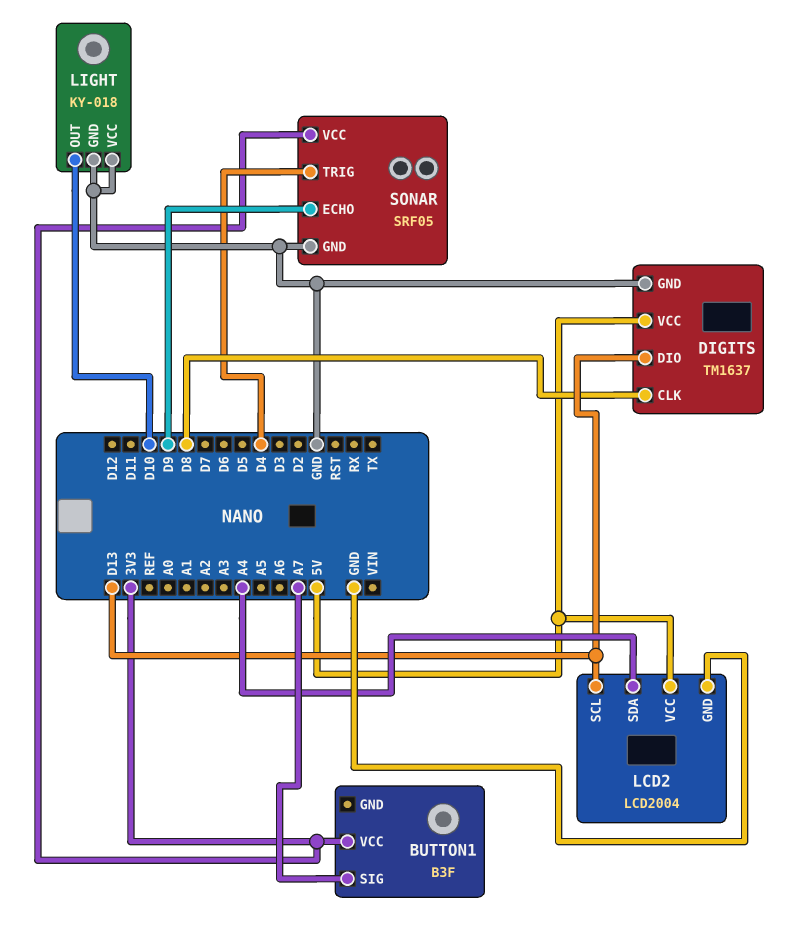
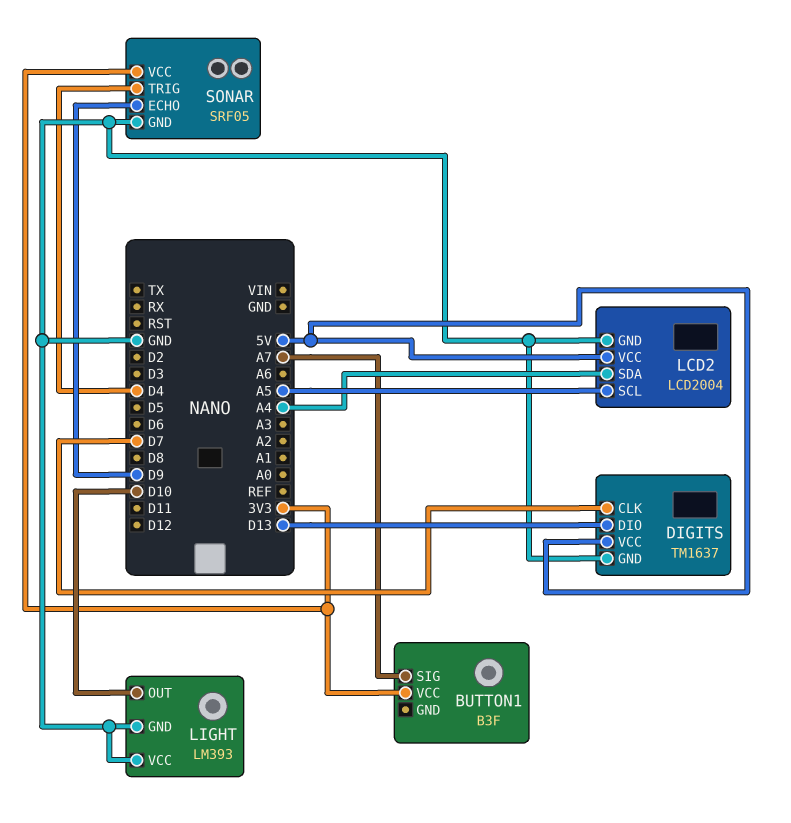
DIGITS pin CLK: D8 -> D7
LCD2 pin SCL: D13 -> A5
LIGHT: KY-018 -> LM393

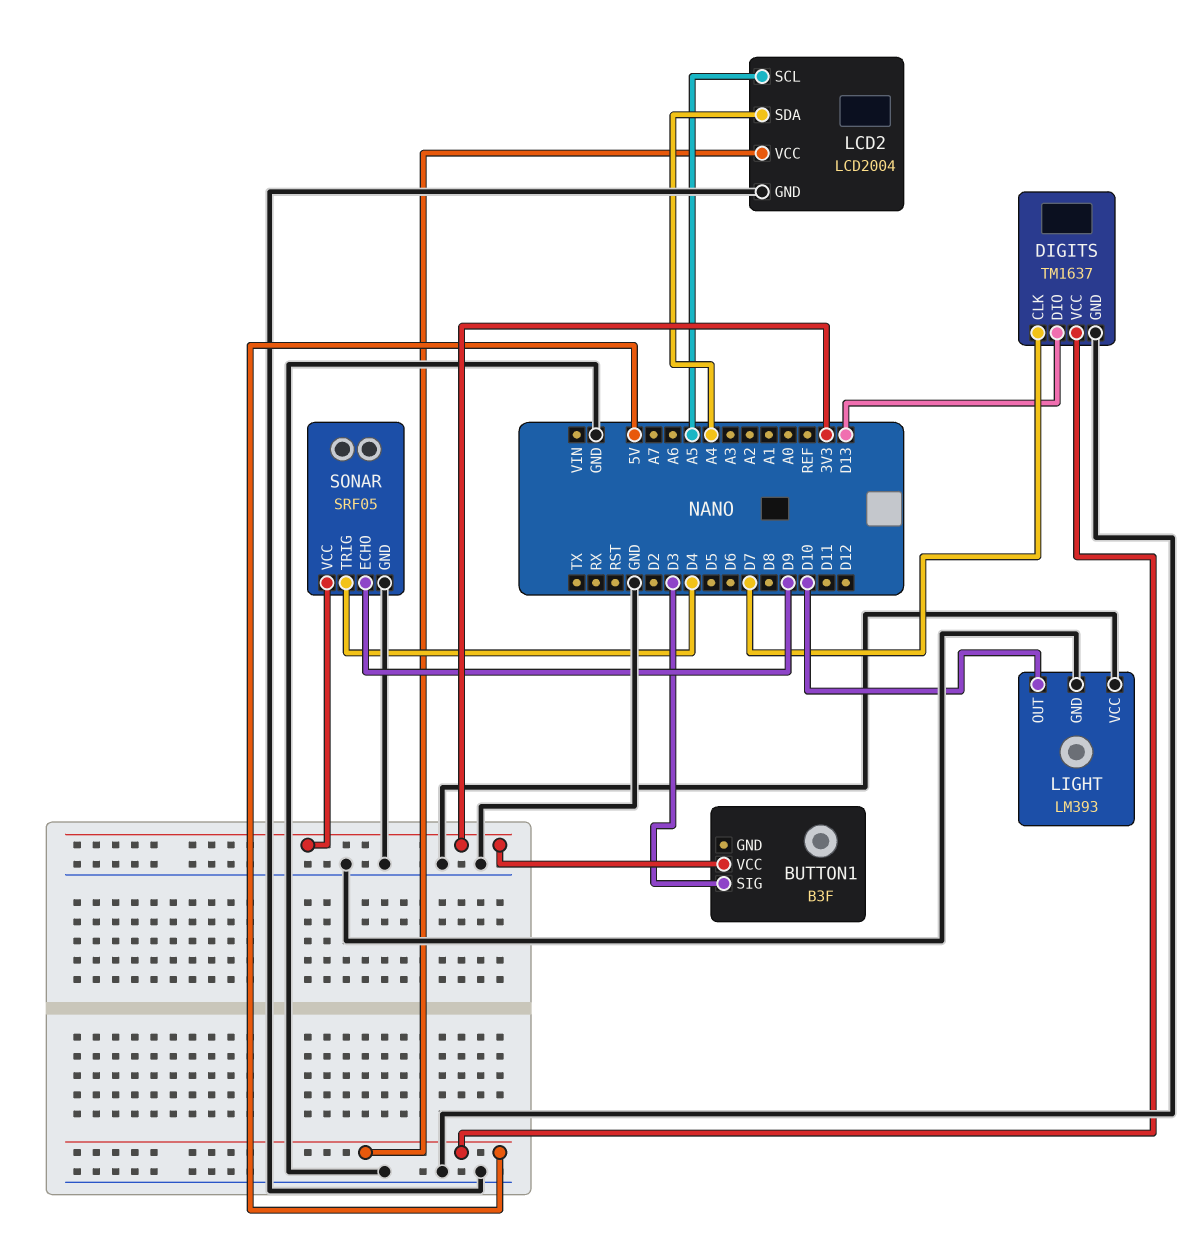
BUTTON1 pin SIG: A7 -> D3

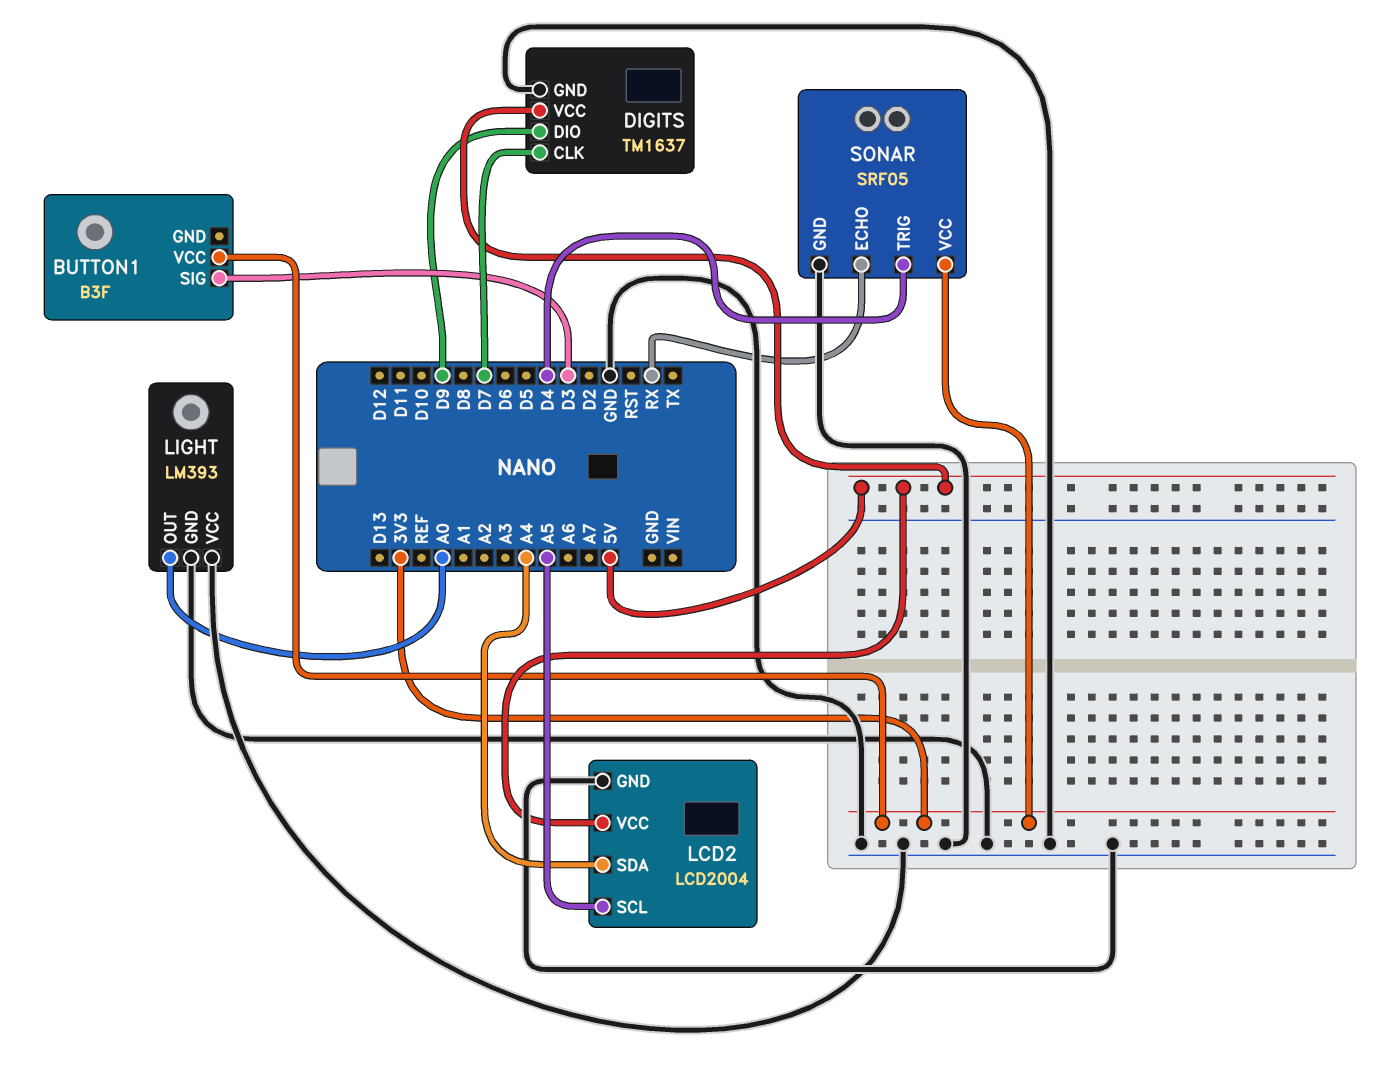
DIGITS pin DIO: D13 -> D9
LIGHT pin OUT: D10 -> A0
SONAR pin ECHO: D9 -> RX

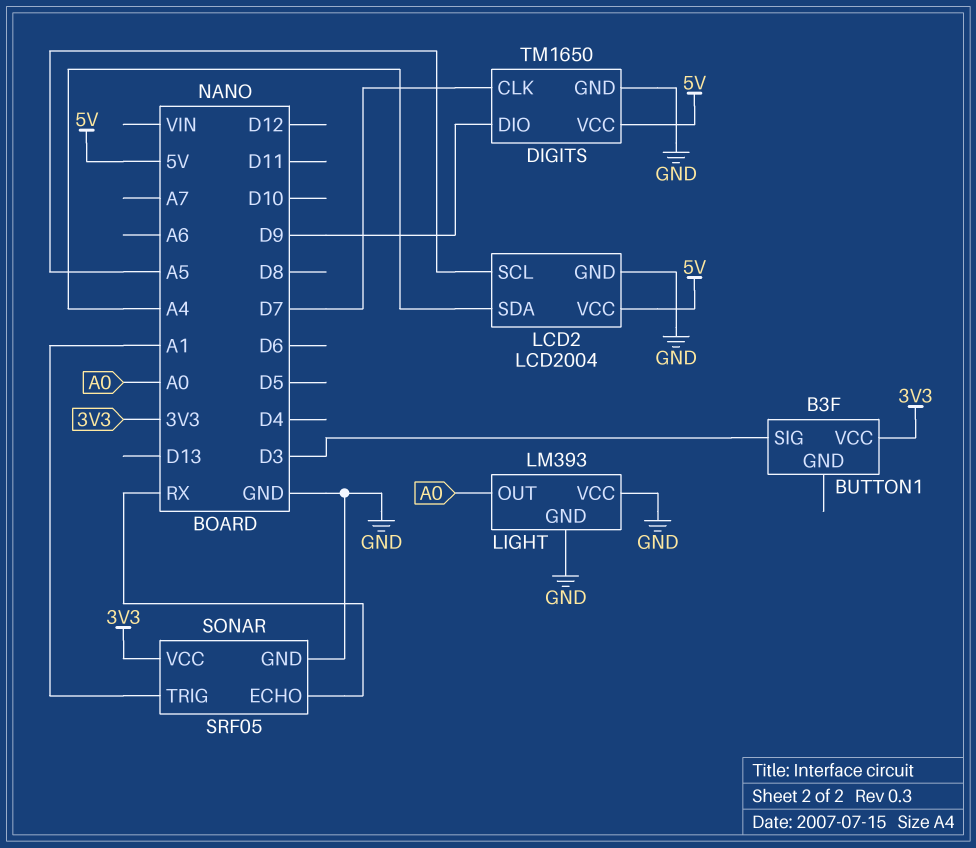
DIGITS: TM1637 -> TM1650
SONAR pin TRIG: D4 -> A1

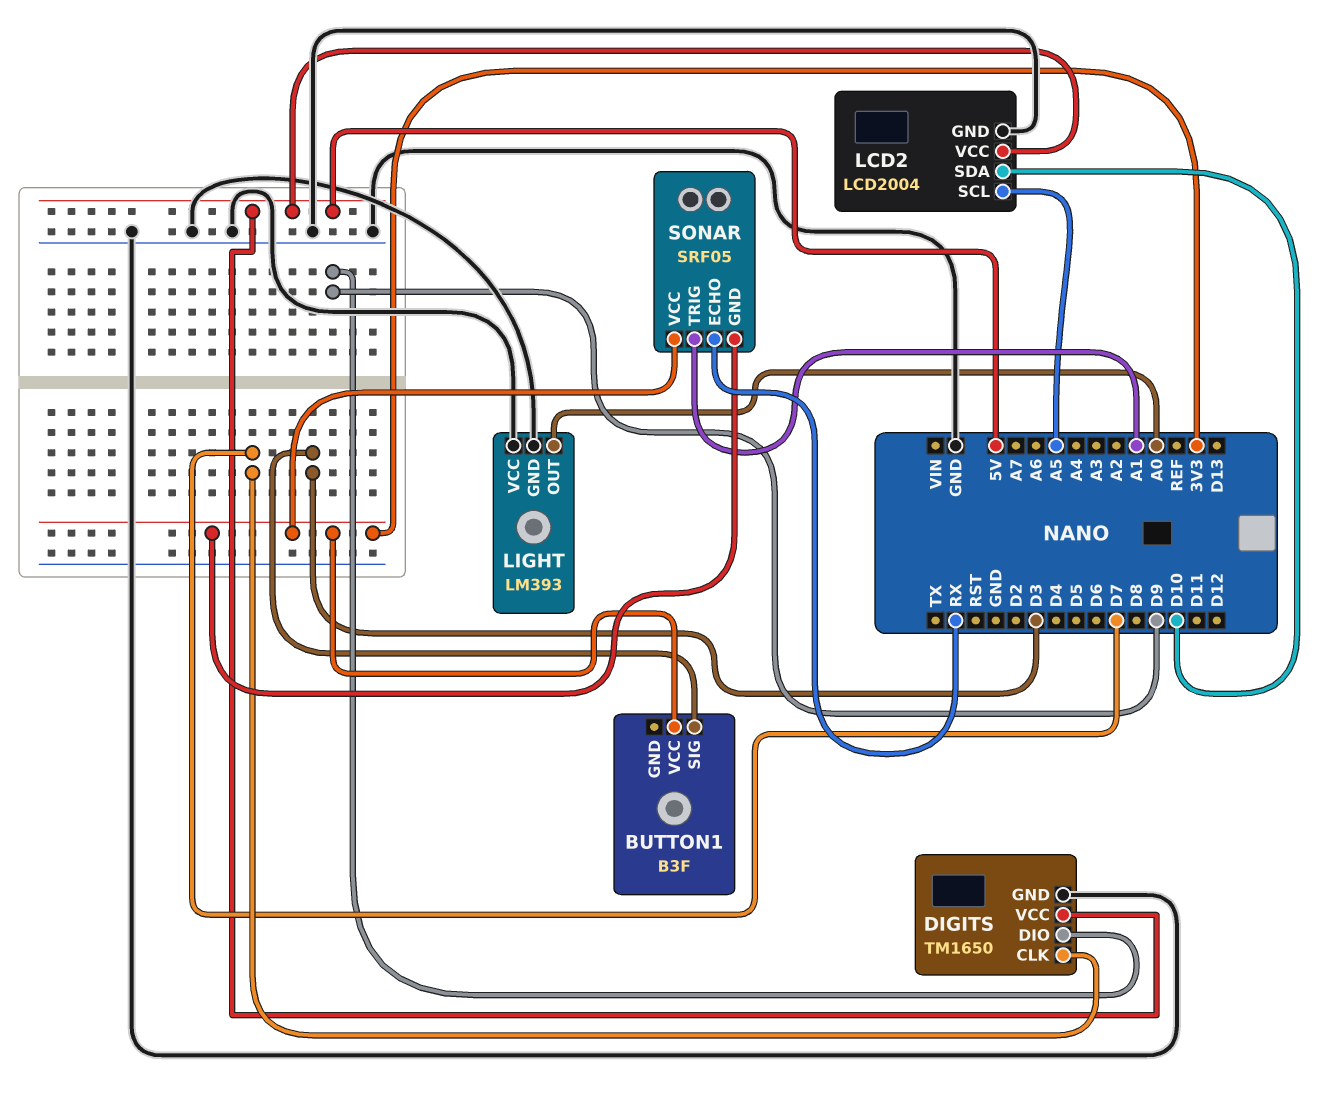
LCD2 pin SDA: A4 -> D10
SONAR pin GND: GND -> 3V3

